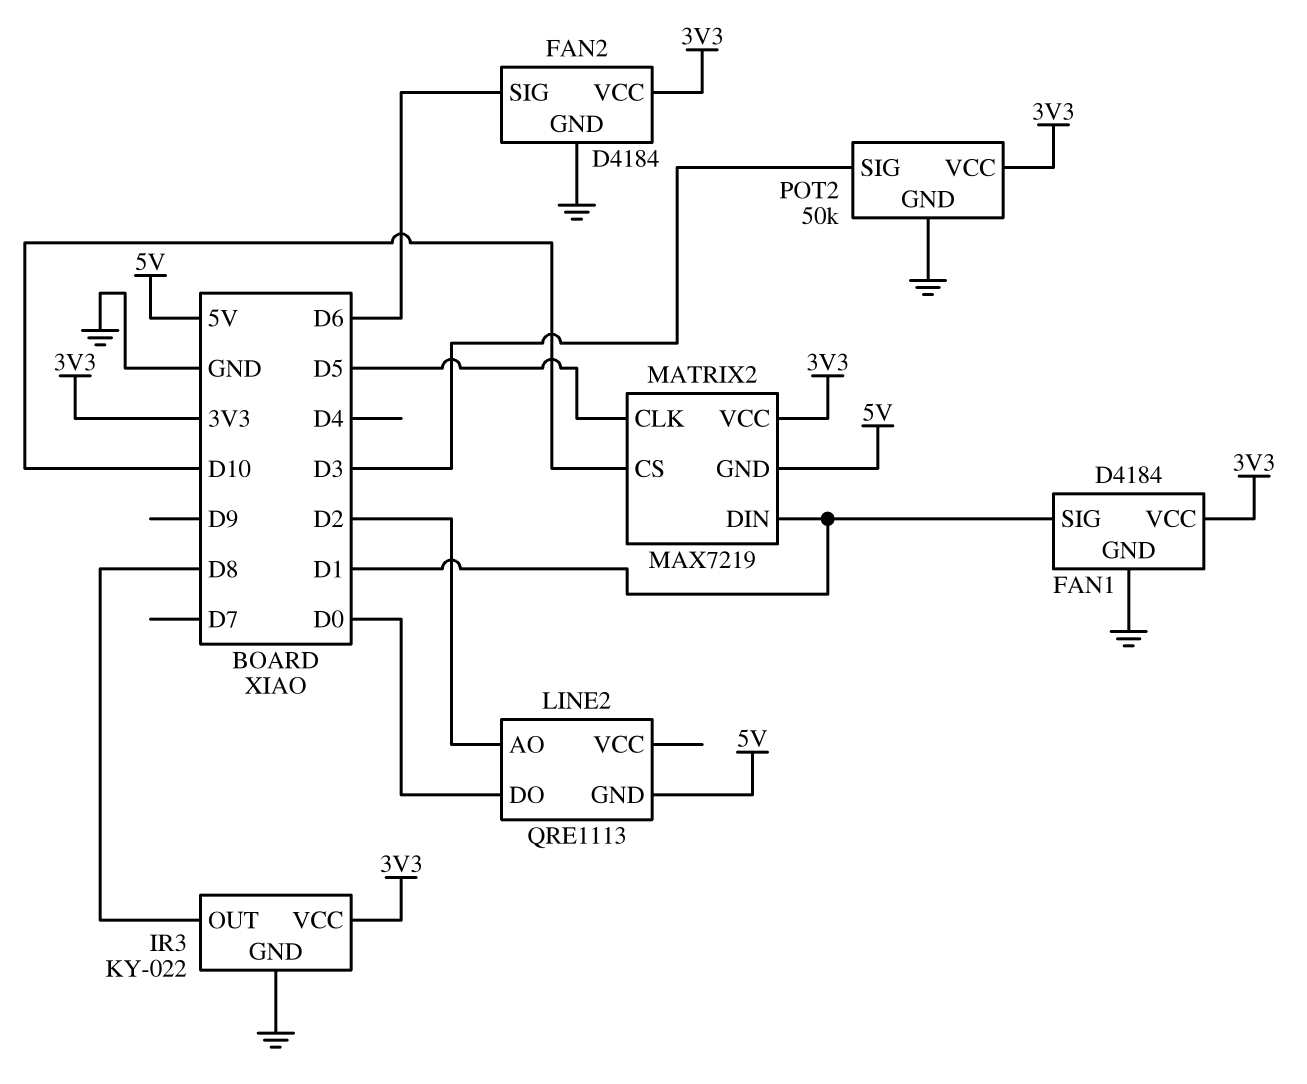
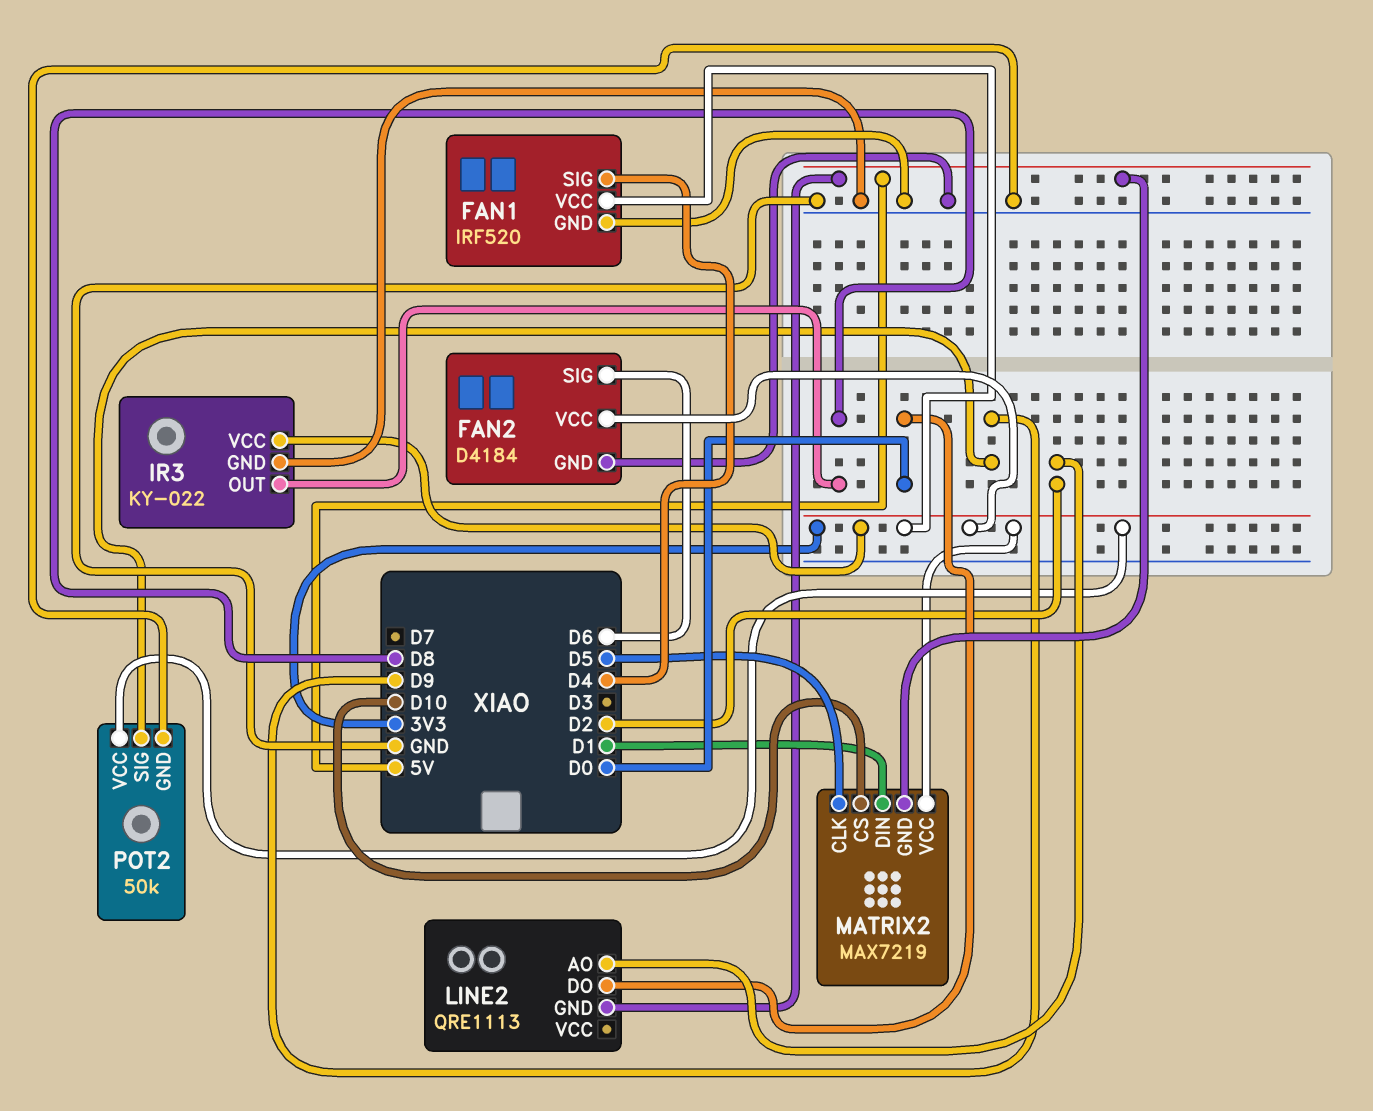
FAN1: D4184 -> IRF520
FAN1 pin SIG: D1 -> D4
POT2 pin SIG: D3 -> D9

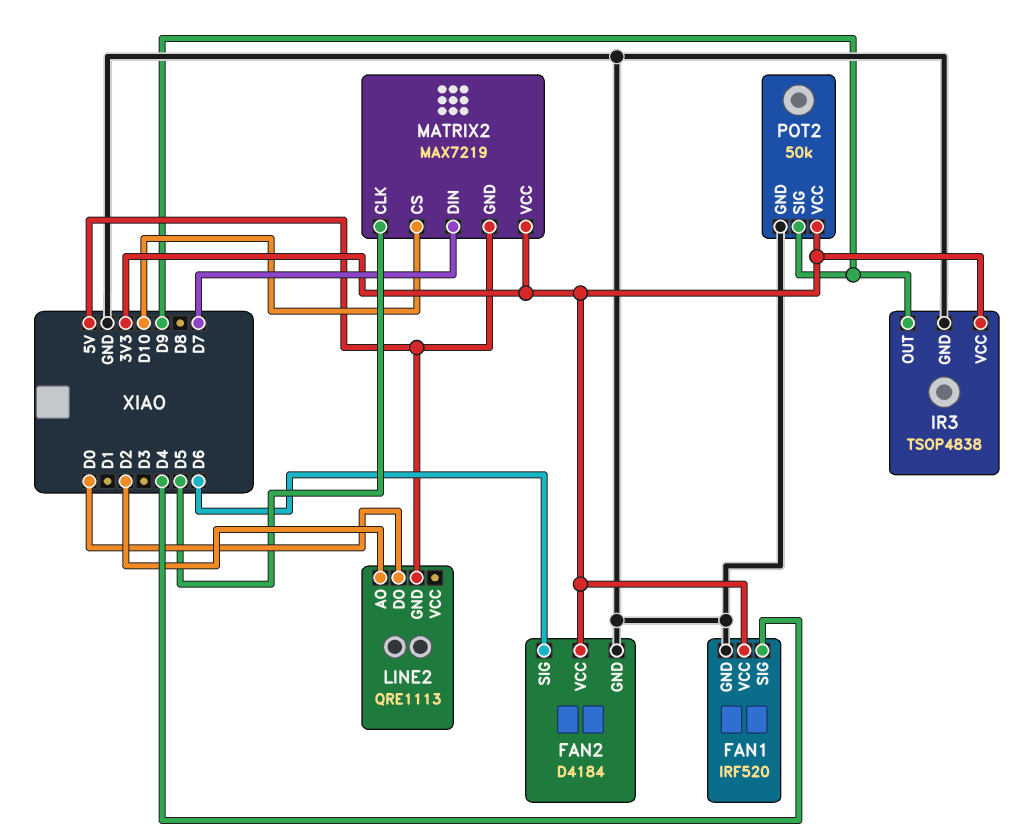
IR3: KY-022 -> TSOP4838
IR3 pin OUT: D8 -> D9
MATRIX2 pin DIN: D1 -> D7

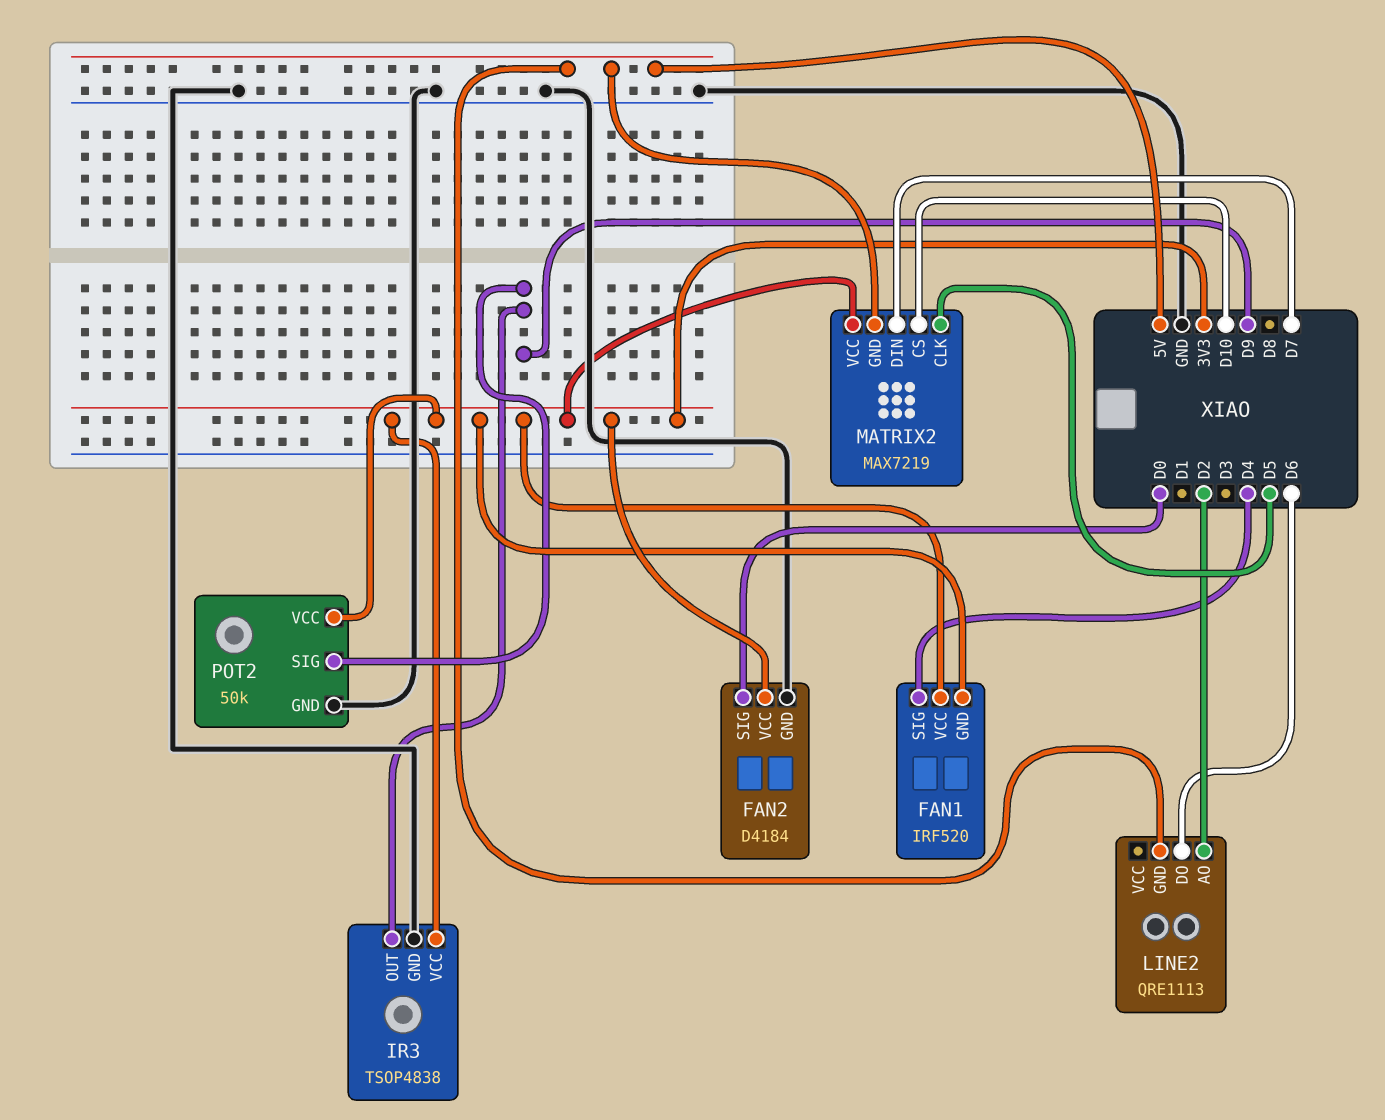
FAN1 pin GND: GND -> 3V3
FAN2 pin SIG: D6 -> D0
LINE2 pin DO: D0 -> D6

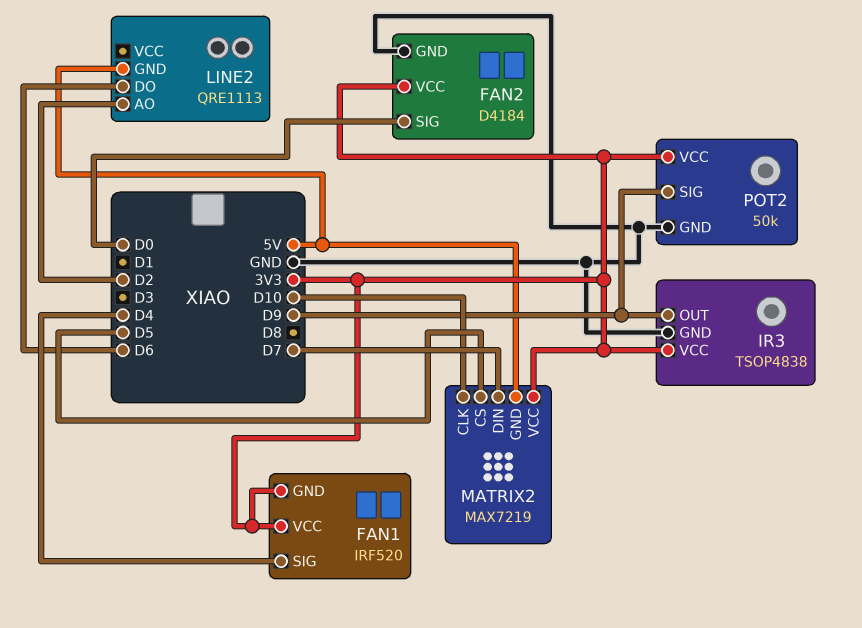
MATRIX2 pin CLK: D5 -> D10
MATRIX2 pin CS: D10 -> D5

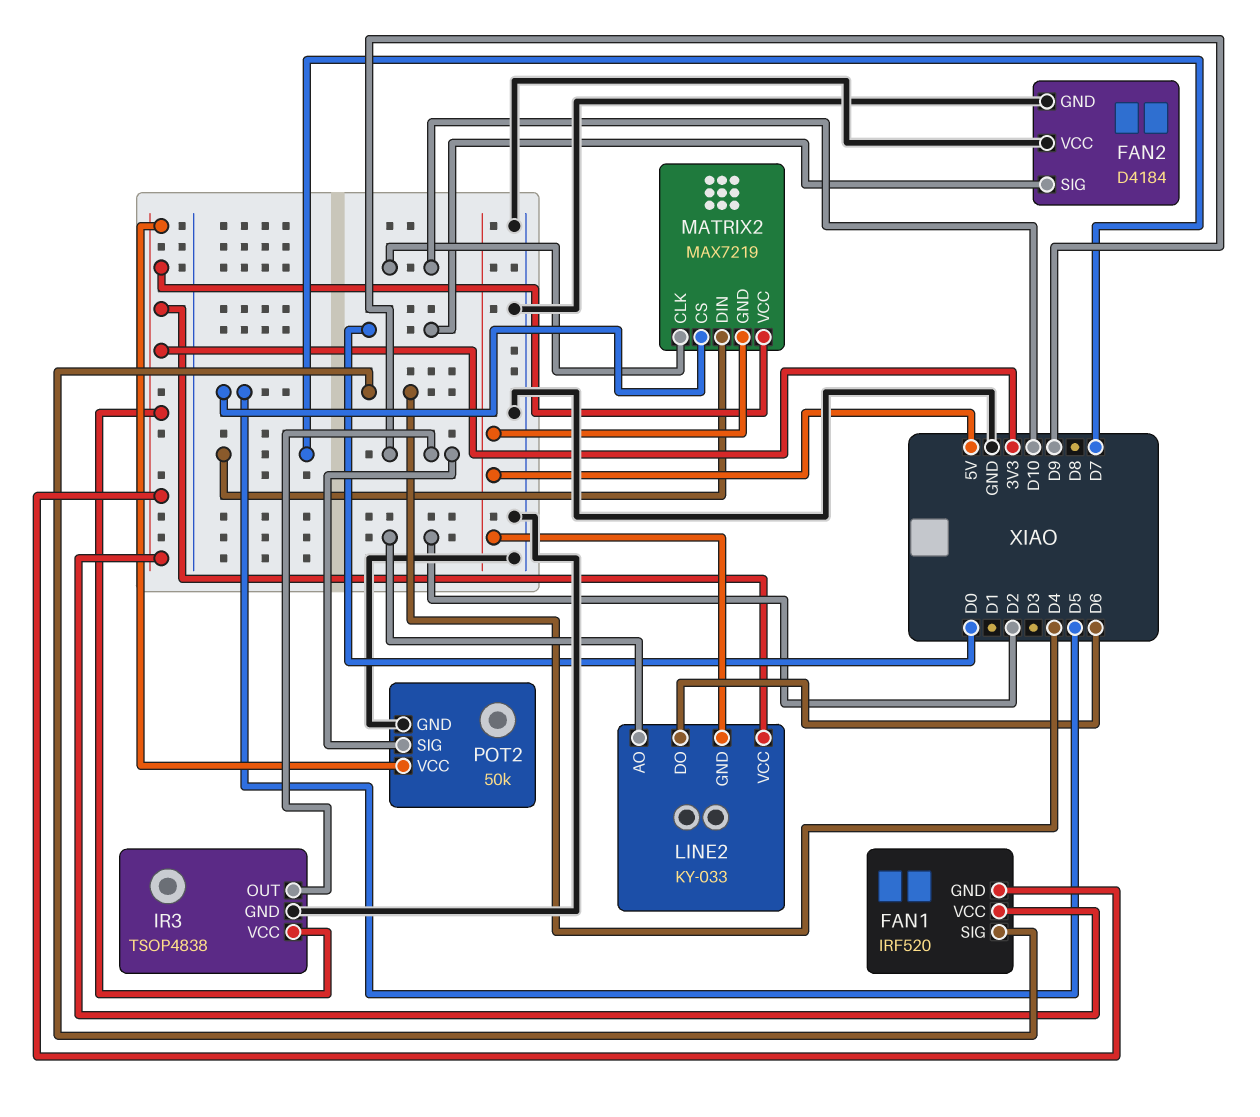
FAN2 pin VCC: 3V3 -> GND
LINE2: QRE1113 -> KY-033
LINE2 pin VCC: none -> 3V3

